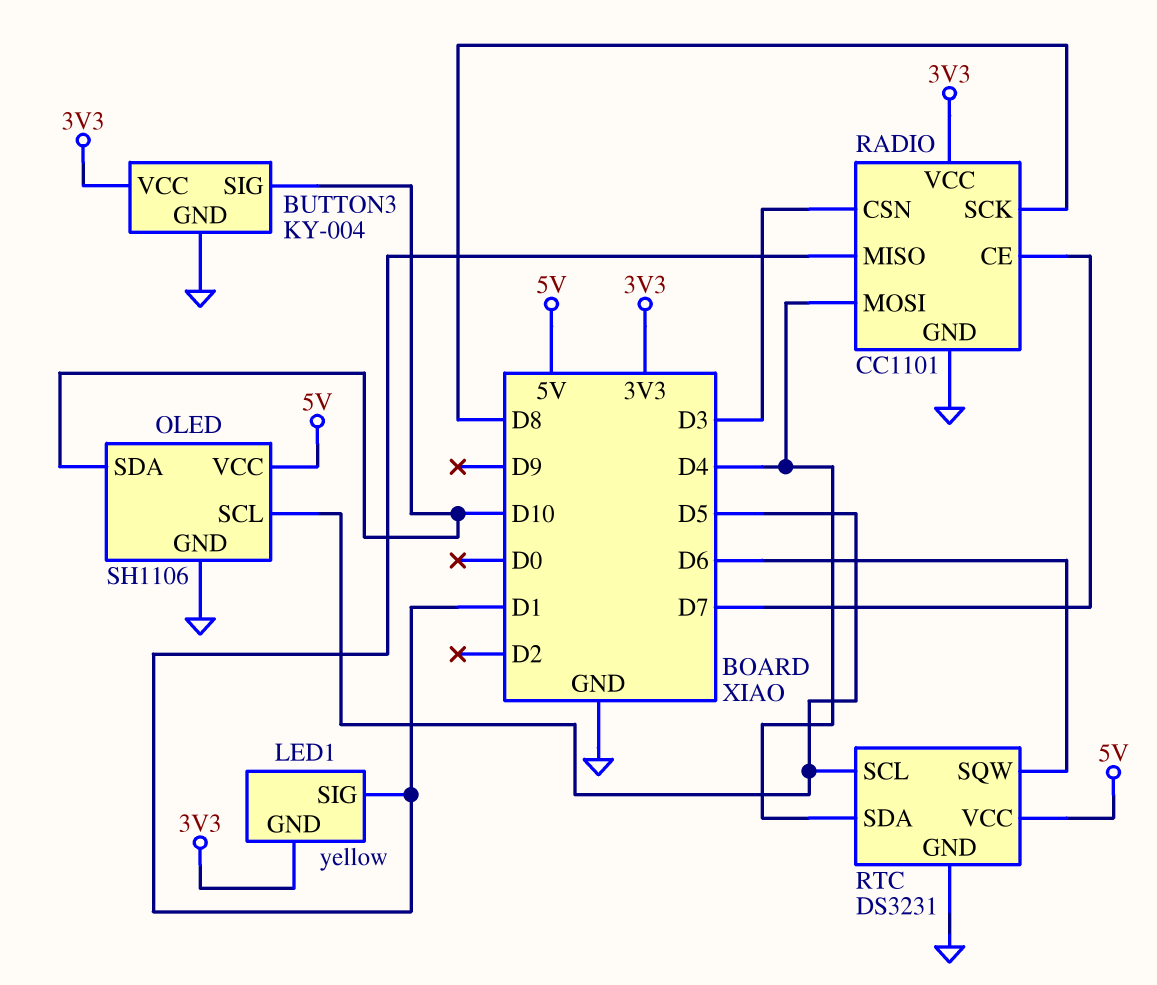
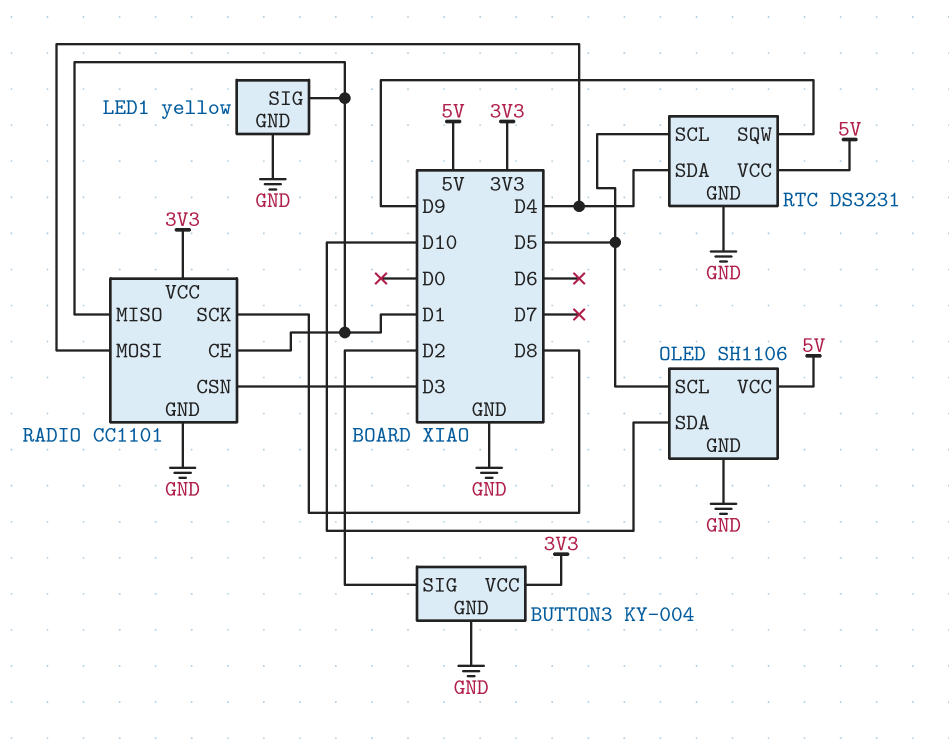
BUTTON3 pin SIG: D10 -> D2
LED1 pin GND: 3V3 -> GND
RADIO pin CE: D7 -> D1
RTC pin SQW: D6 -> D9

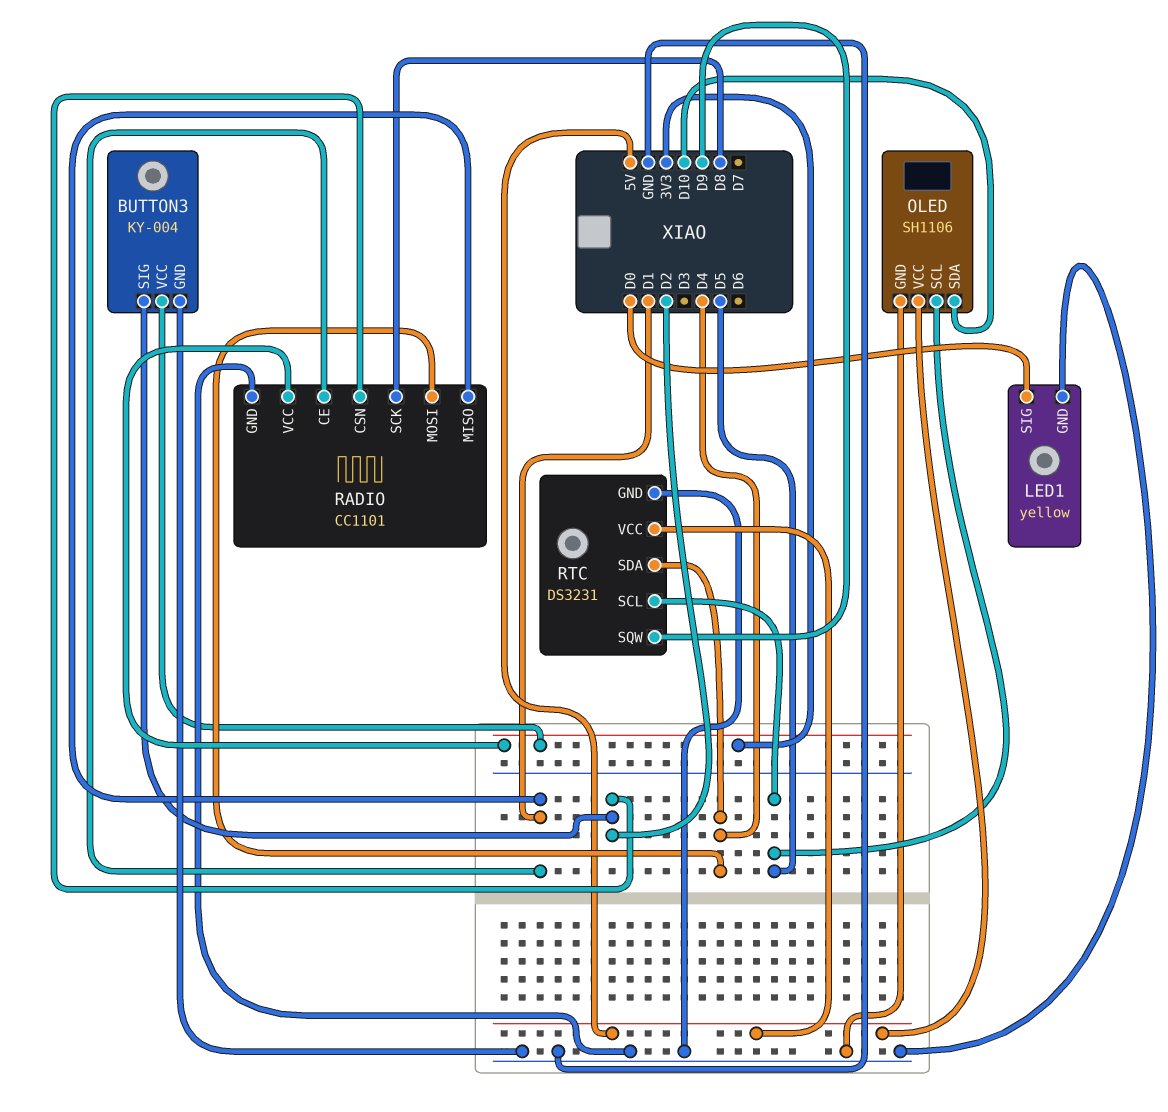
LED1 pin SIG: D1 -> D0
RADIO pin CSN: D3 -> D2

